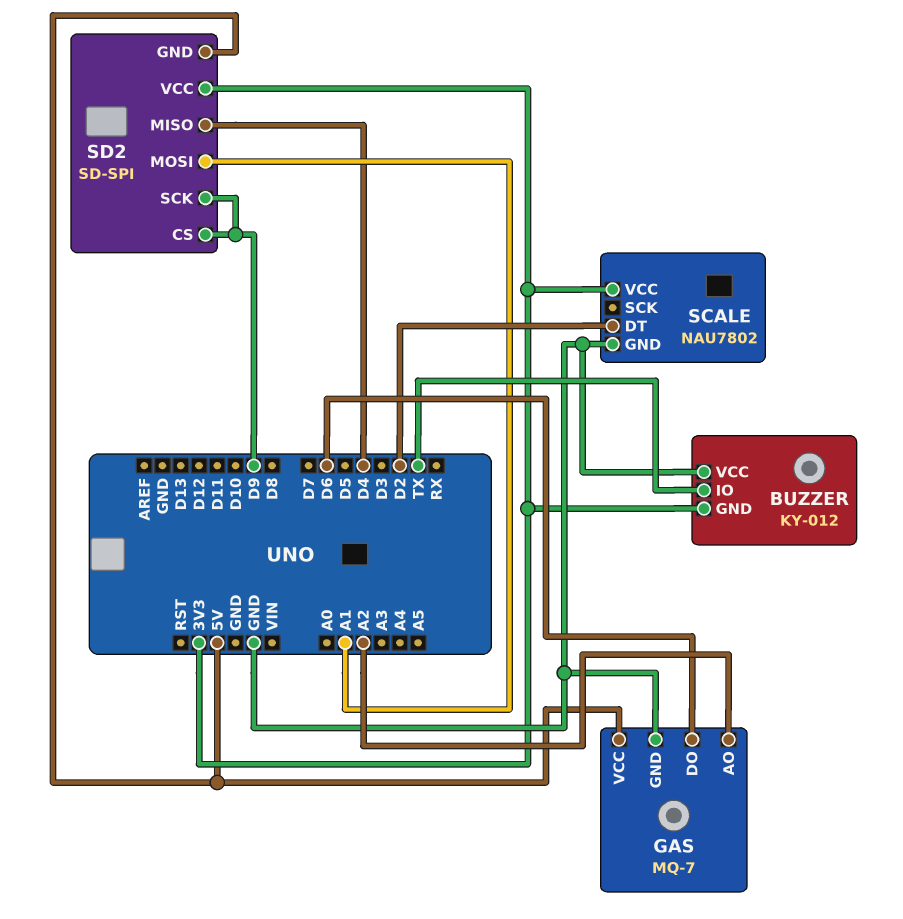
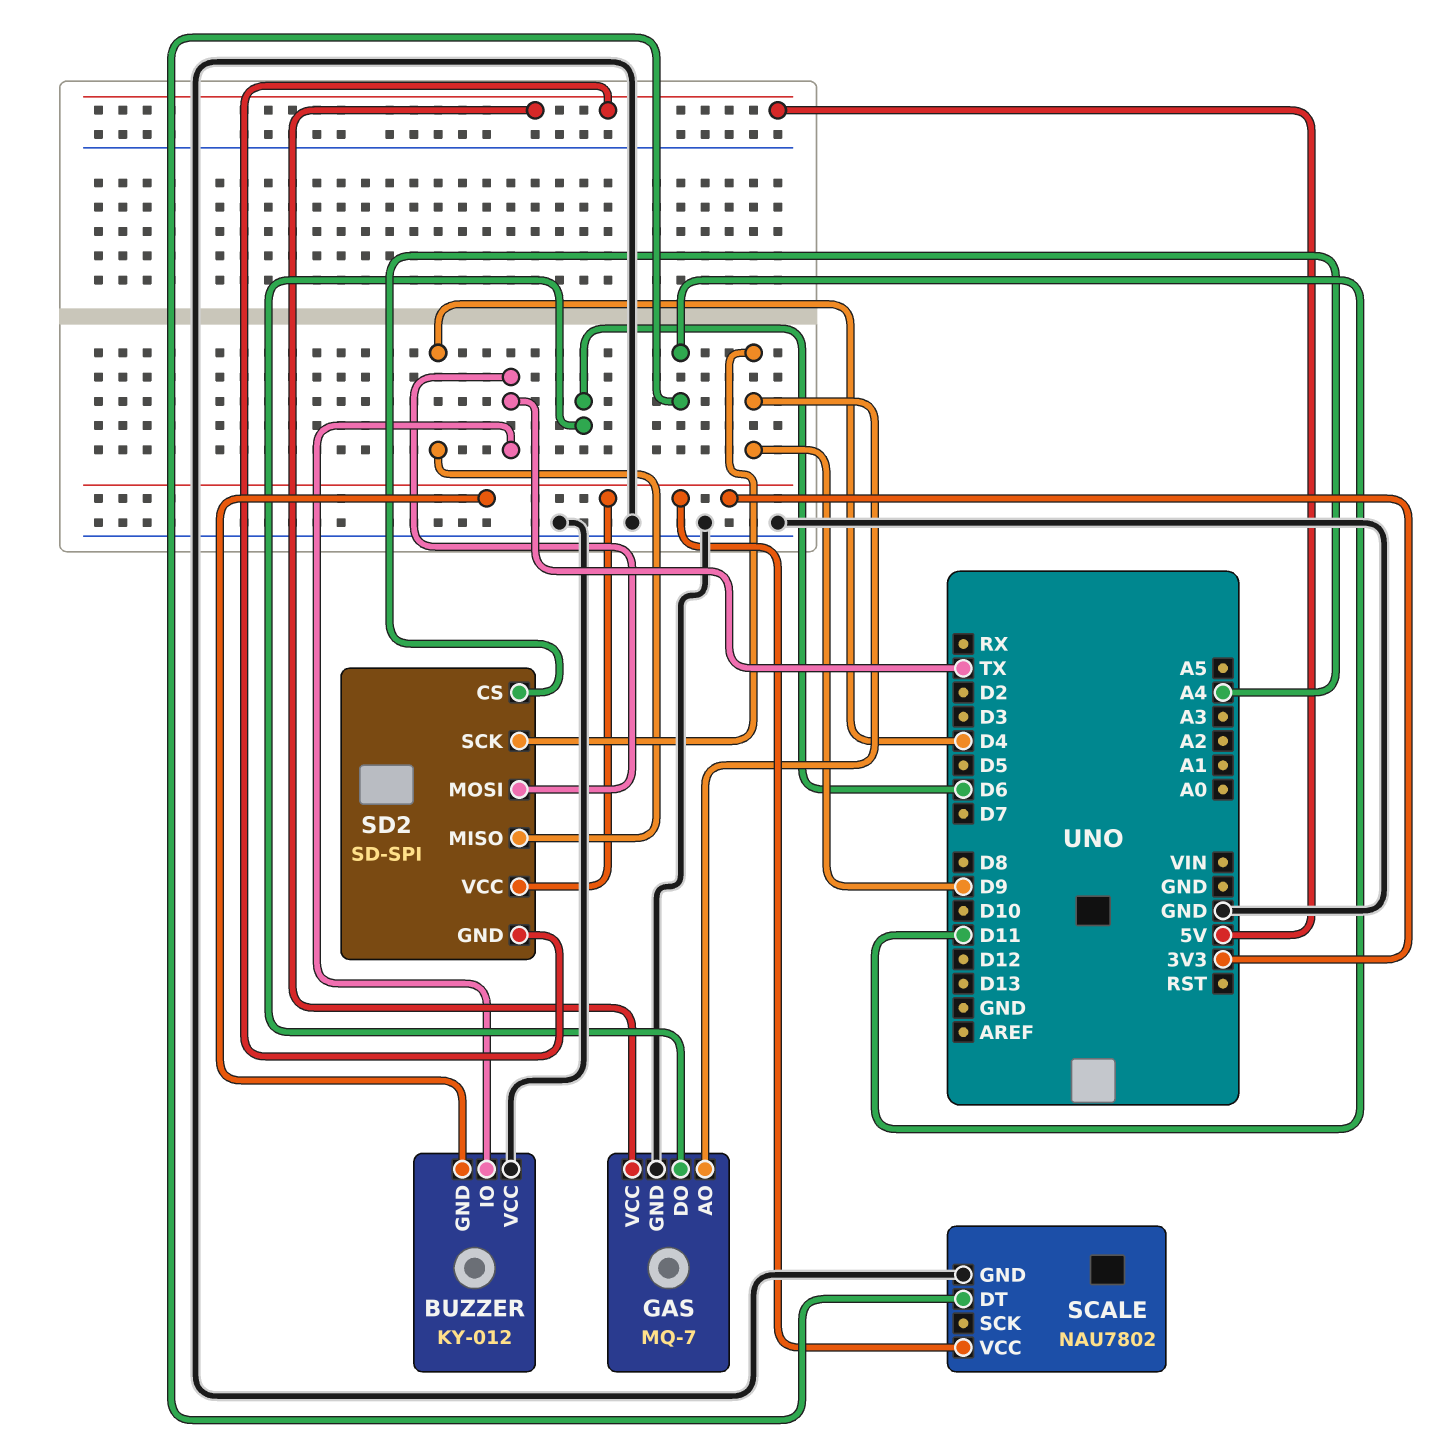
GAS pin AO: A2 -> D9
SCALE pin DT: D2 -> D11
SD2 pin CS: D9 -> A4
SD2 pin MOSI: A1 -> TX

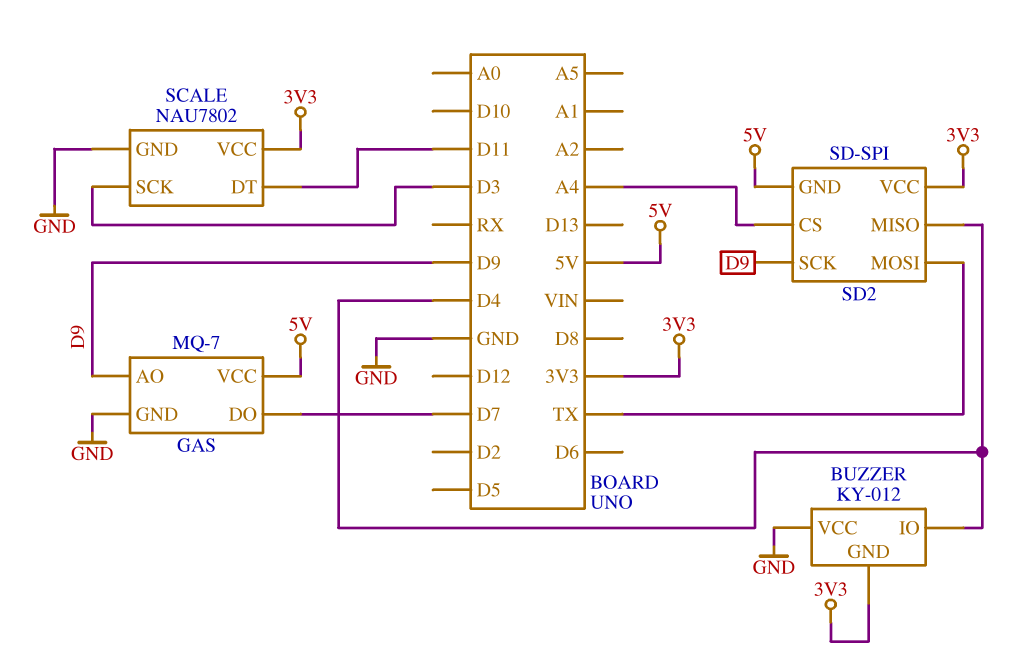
BUZZER pin IO: TX -> D4
GAS pin DO: D6 -> D7
SCALE pin SCK: none -> D3

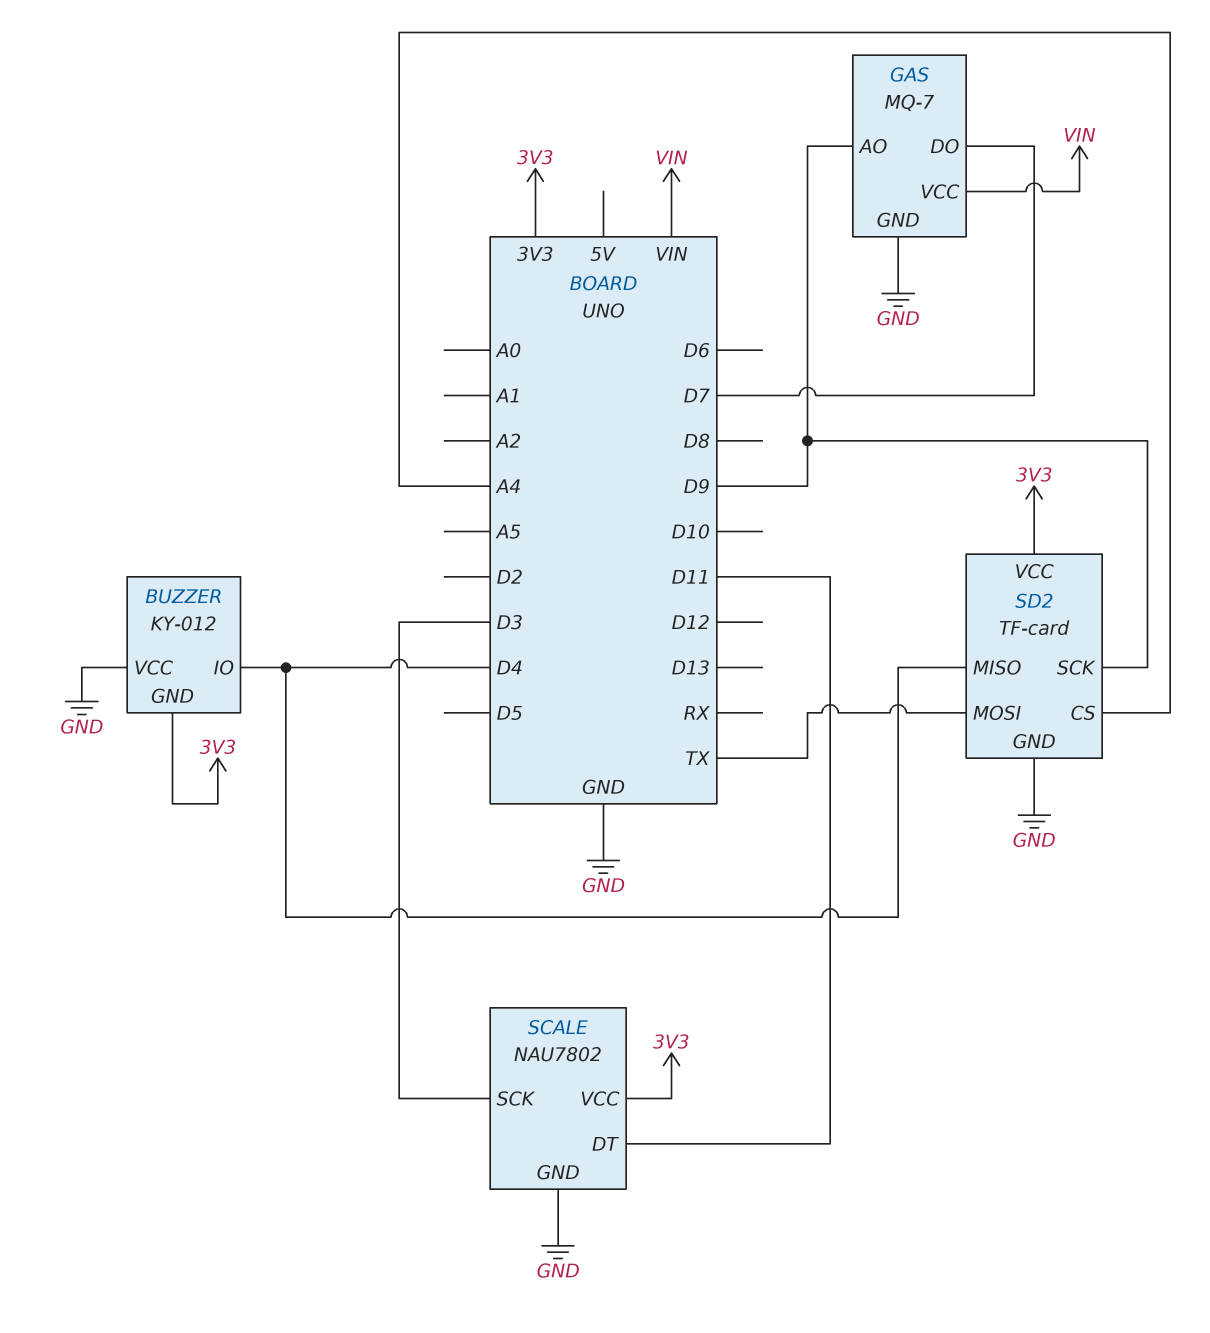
GAS pin VCC: 5V -> VIN
SD2: SD-SPI -> TF-card
SD2 pin GND: 5V -> GND

